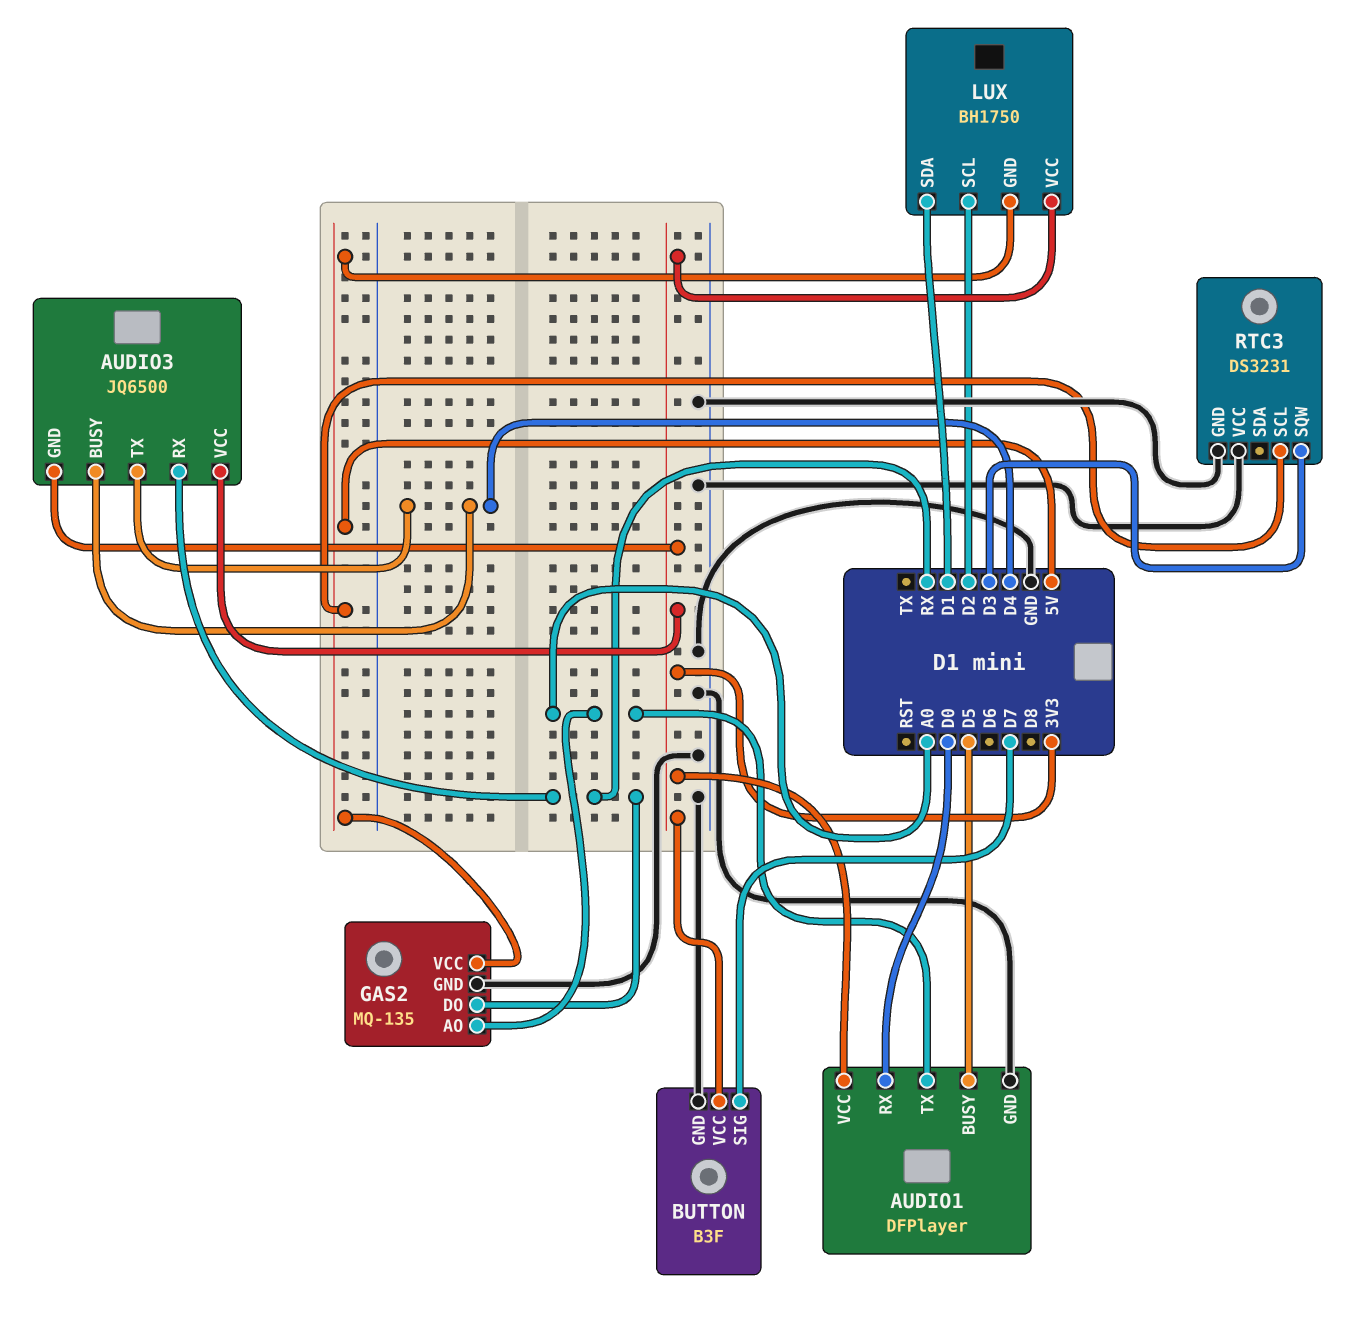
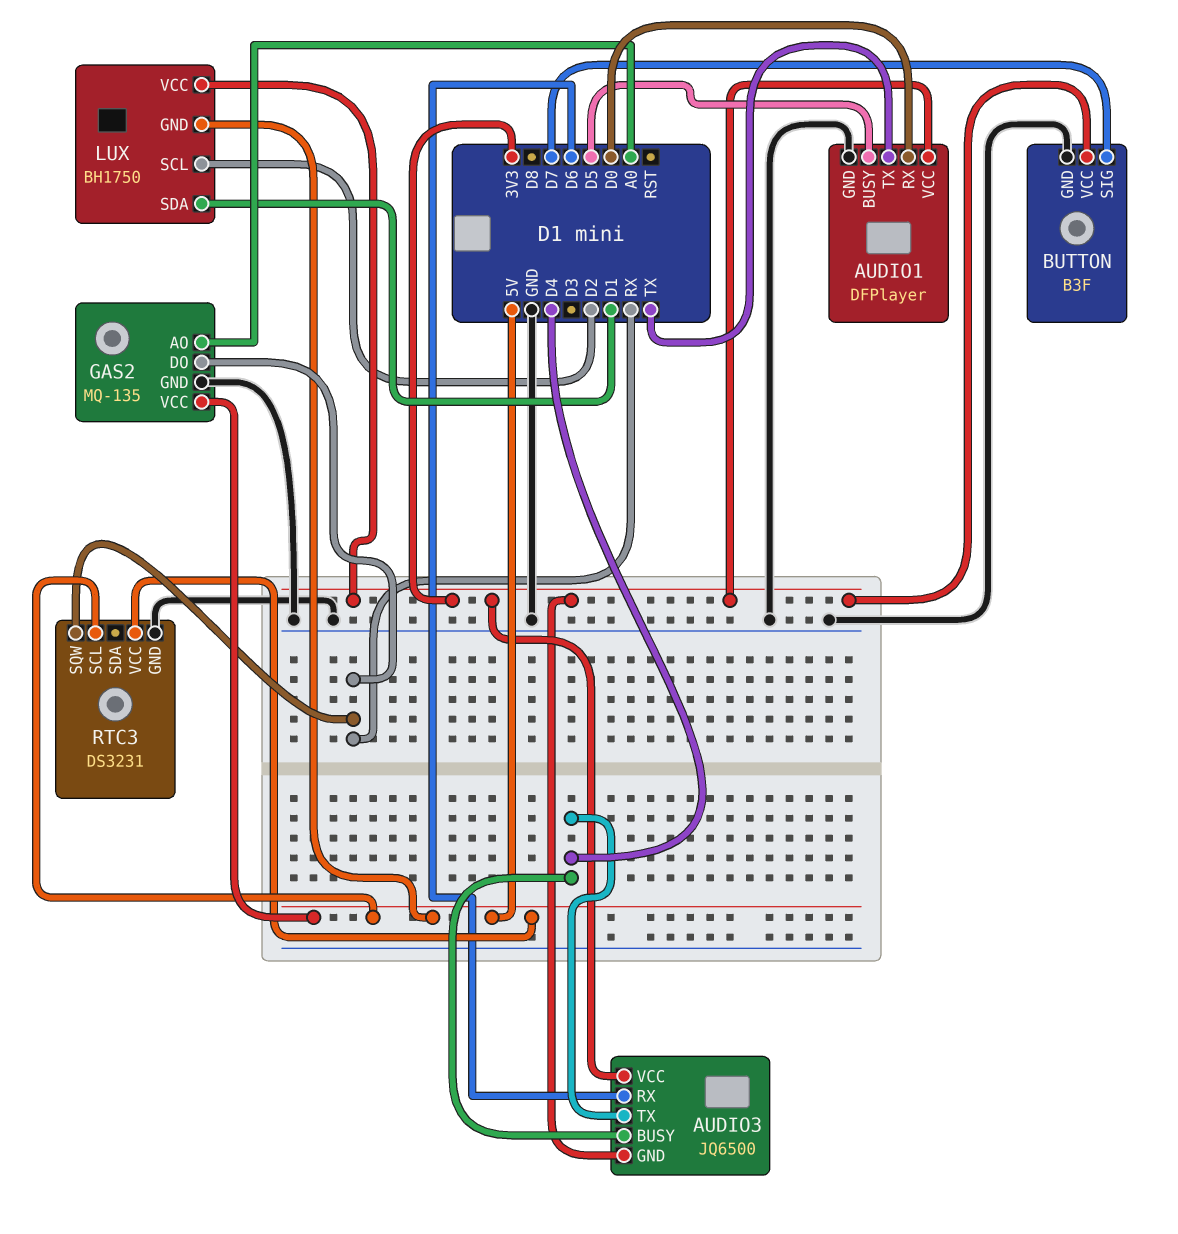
AUDIO1 pin TX: A0 -> TX
AUDIO3 pin RX: RX -> D6
RTC3 pin SQW: D3 -> RX
RTC3 pin VCC: GND -> 5V

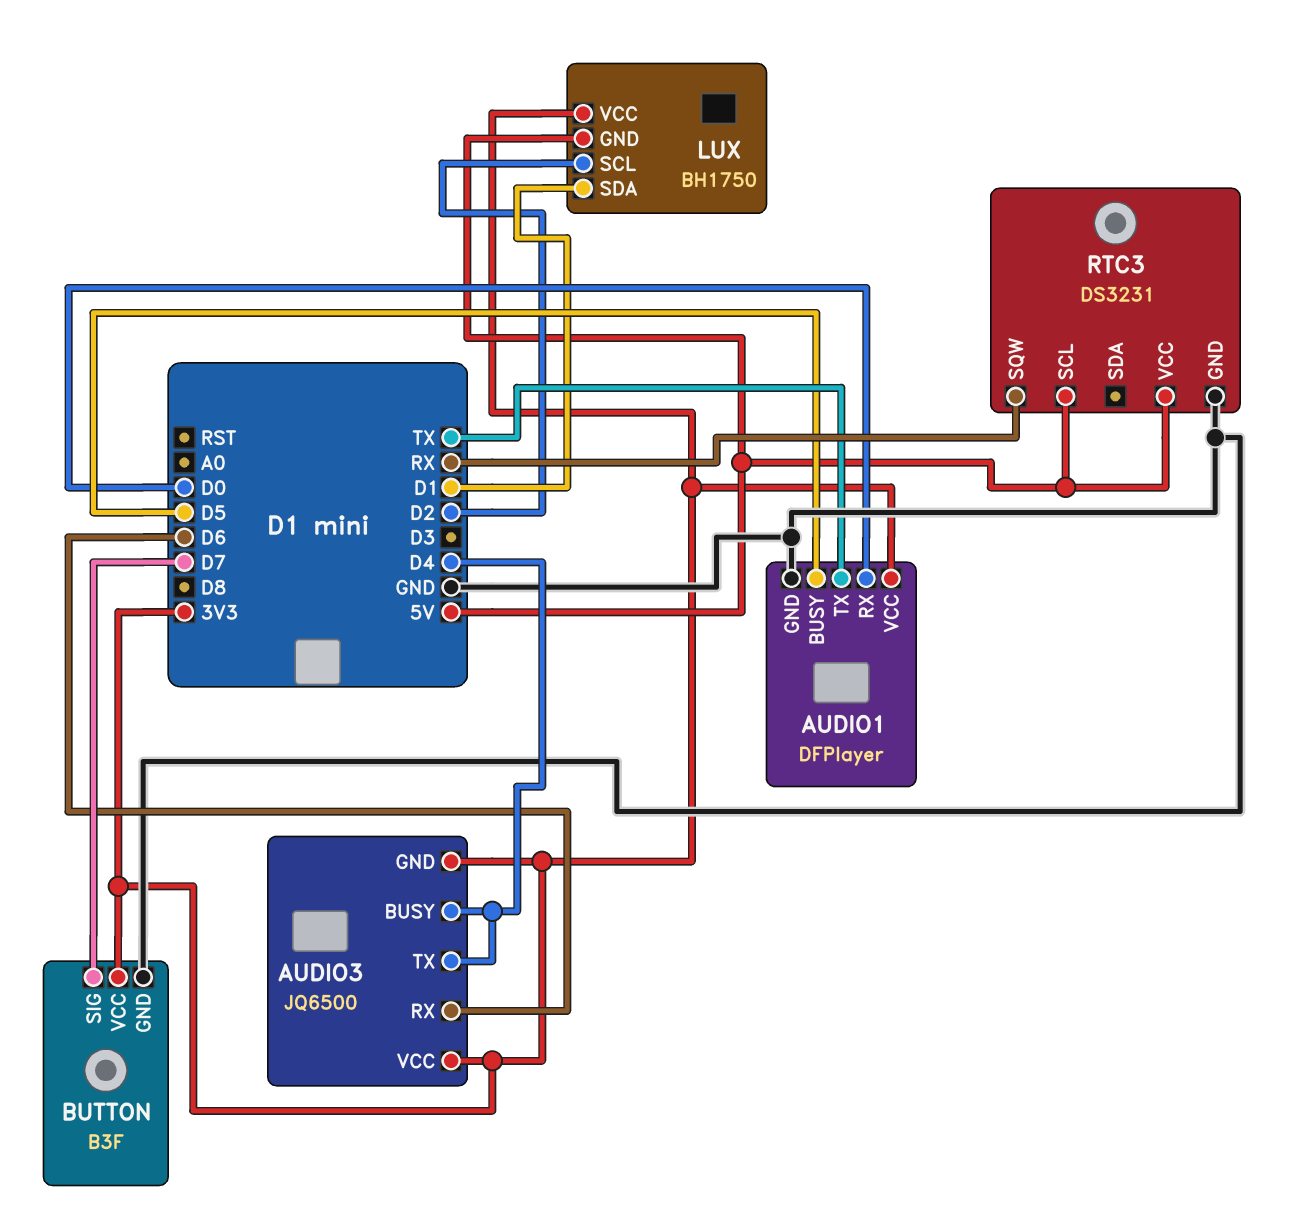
GAS2: MQ-135 -> none
GAS2 pin AO: A0 -> none
GAS2 pin DO: RX -> none
GAS2 pin GND: GND -> none
GAS2 pin VCC: 5V -> none

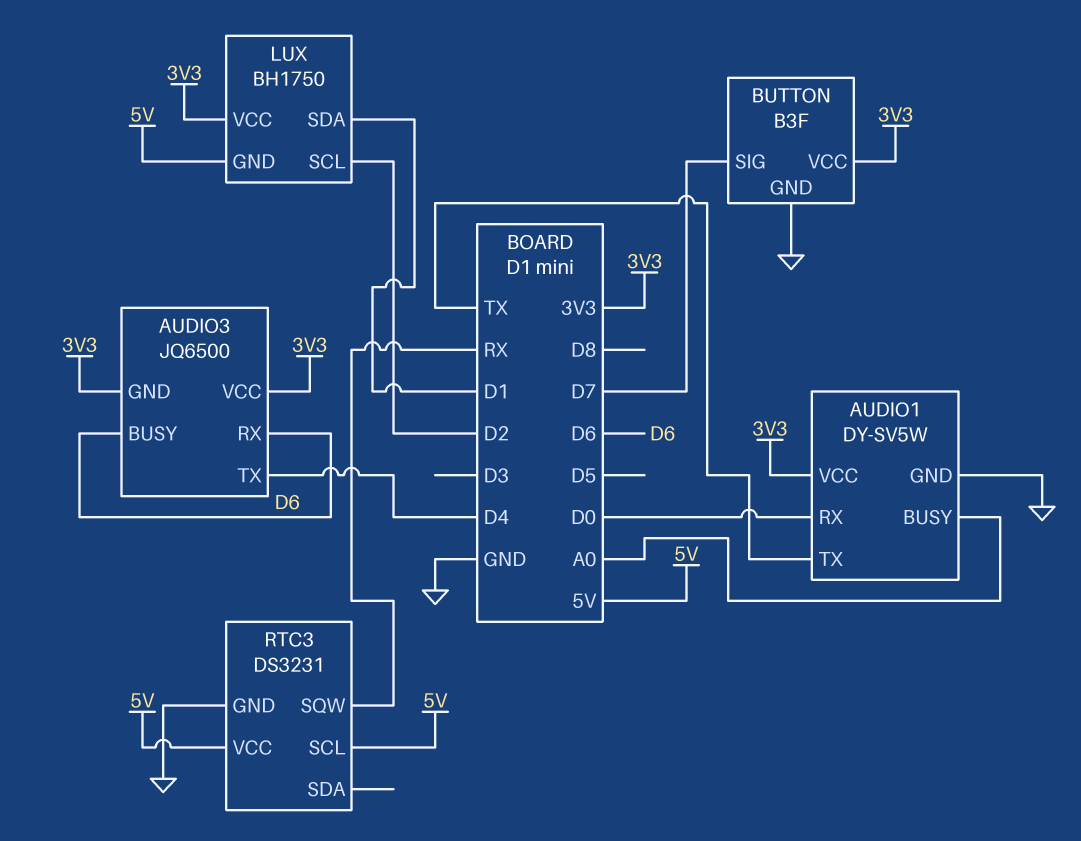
AUDIO1: DFPlayer -> DY-SV5W
AUDIO1 pin BUSY: D5 -> A0
AUDIO3 pin BUSY: D4 -> D6

